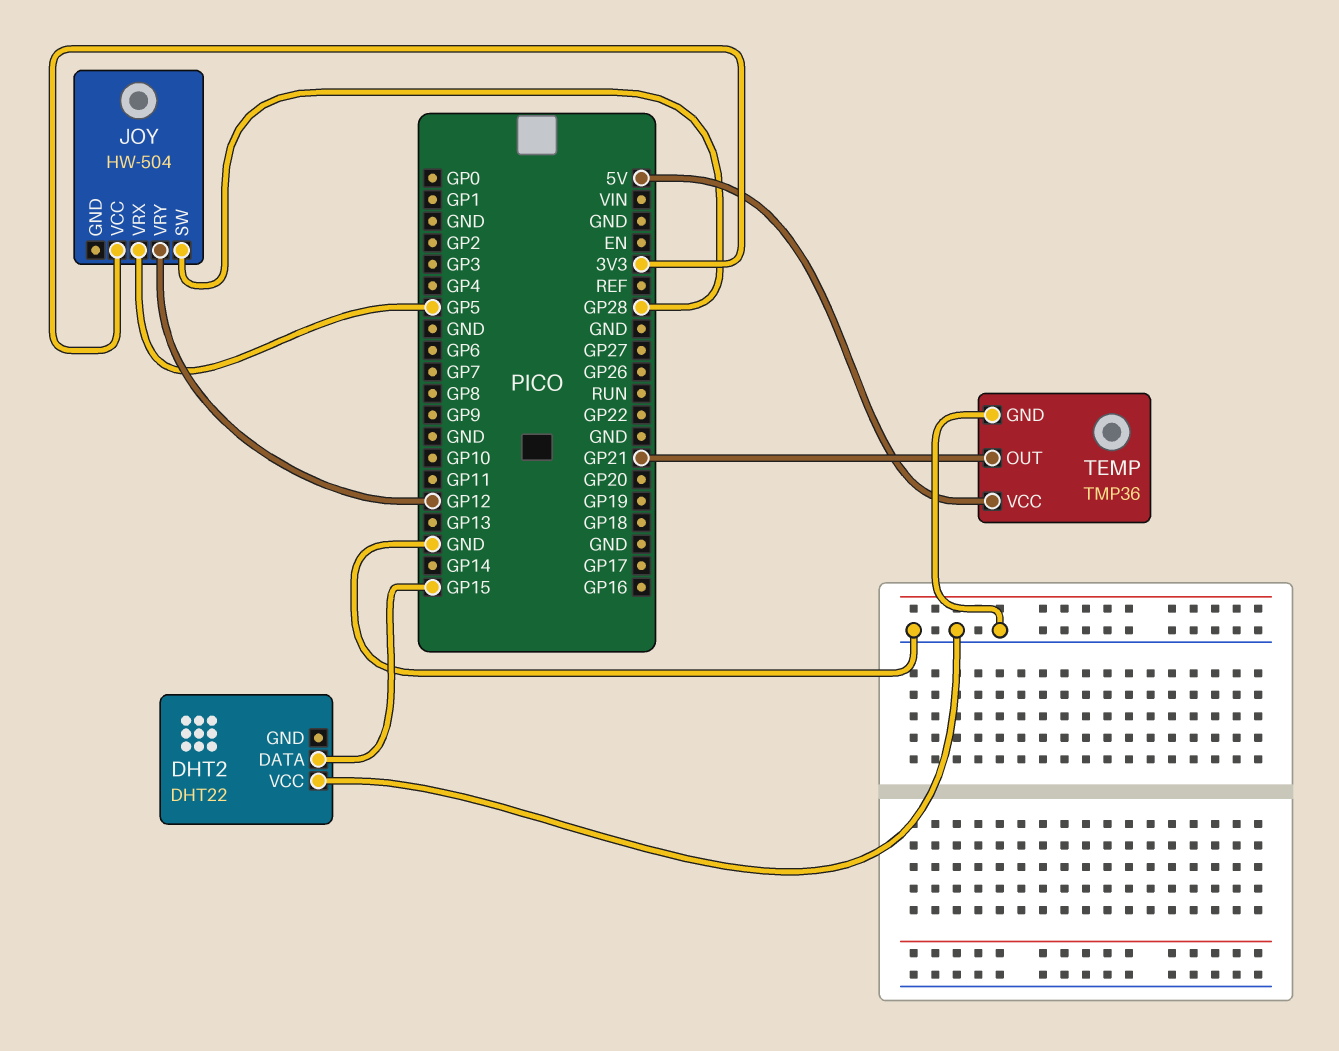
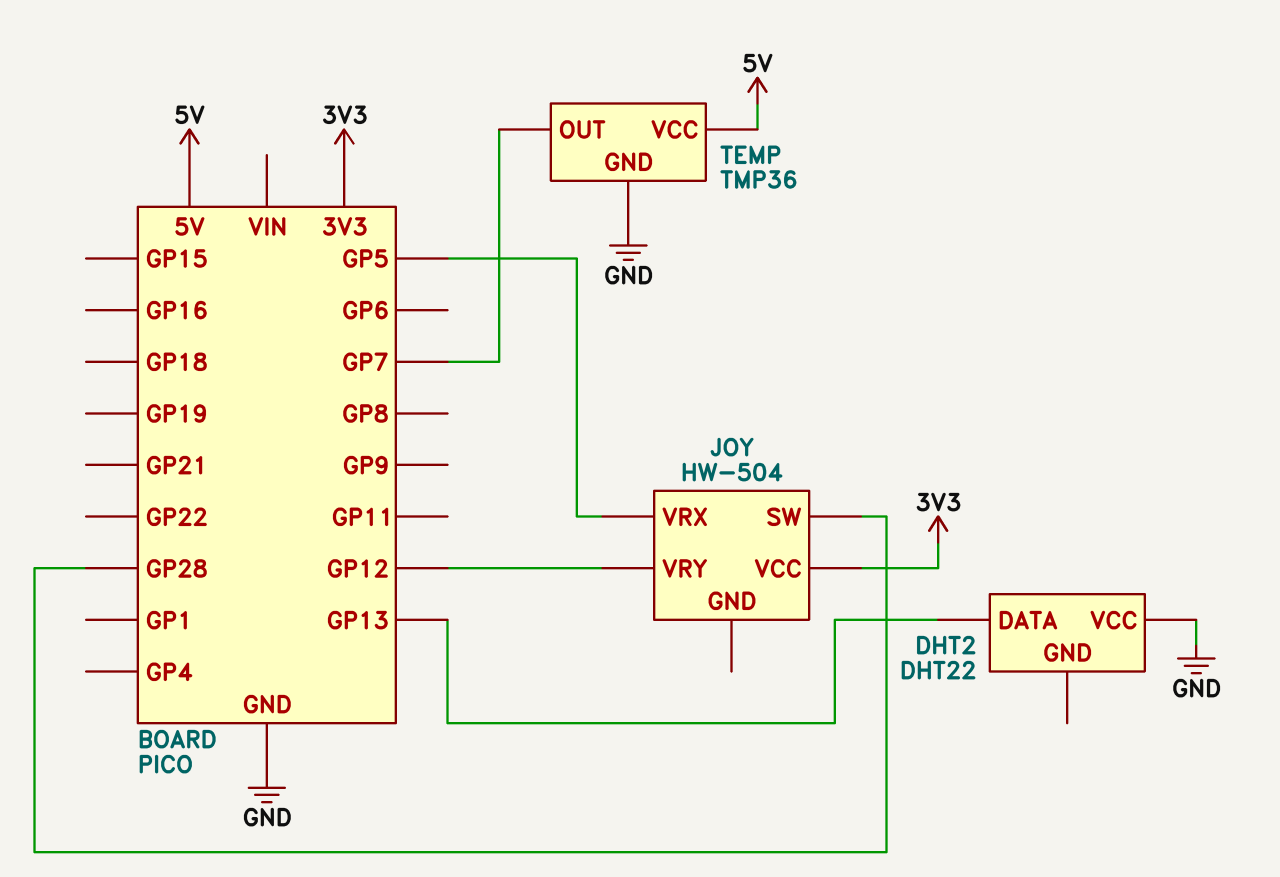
DHT2 pin DATA: GP15 -> GP13
TEMP pin OUT: GP21 -> GP7

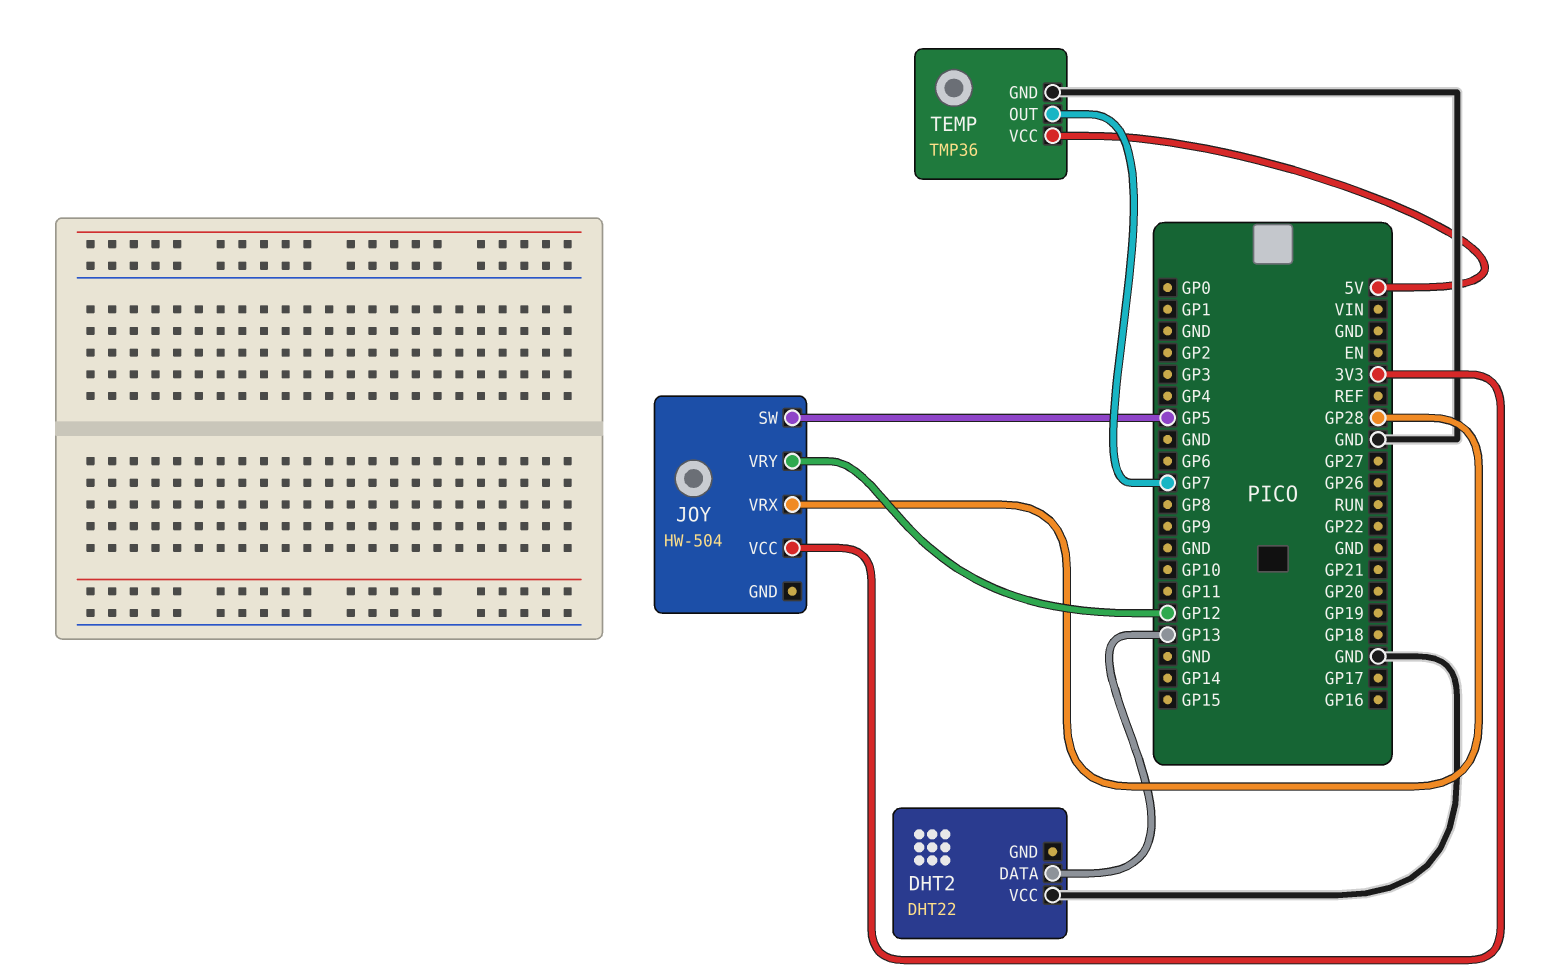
JOY pin SW: GP28 -> GP5
JOY pin VRX: GP5 -> GP28

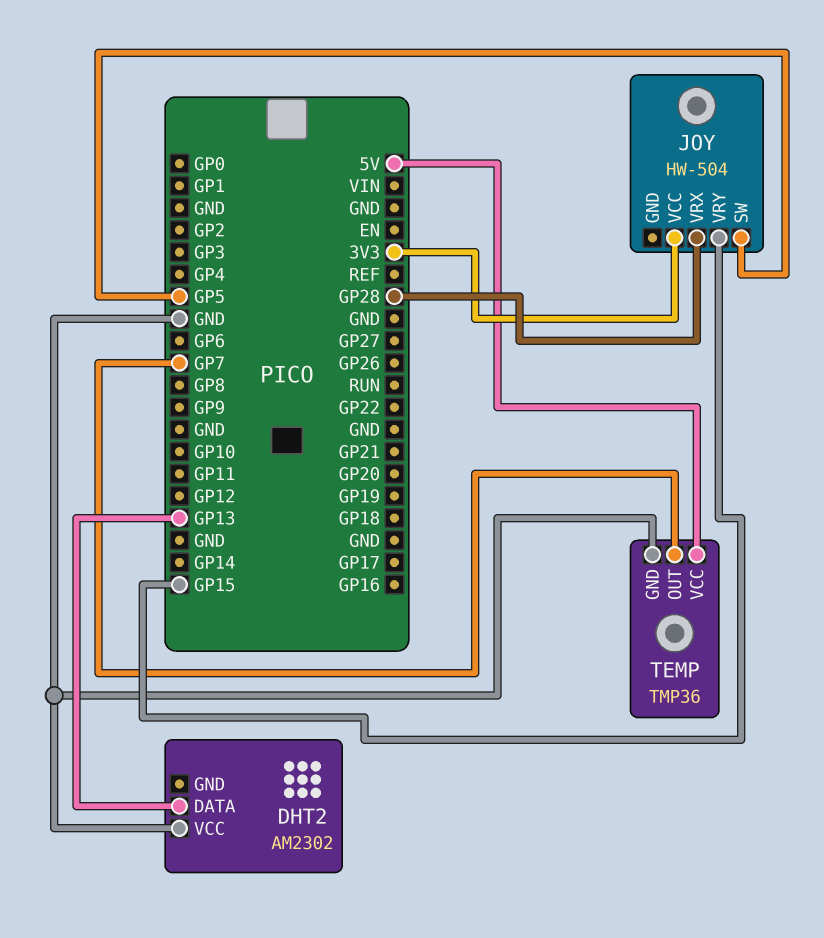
DHT2: DHT22 -> AM2302
JOY pin VRY: GP12 -> GP15

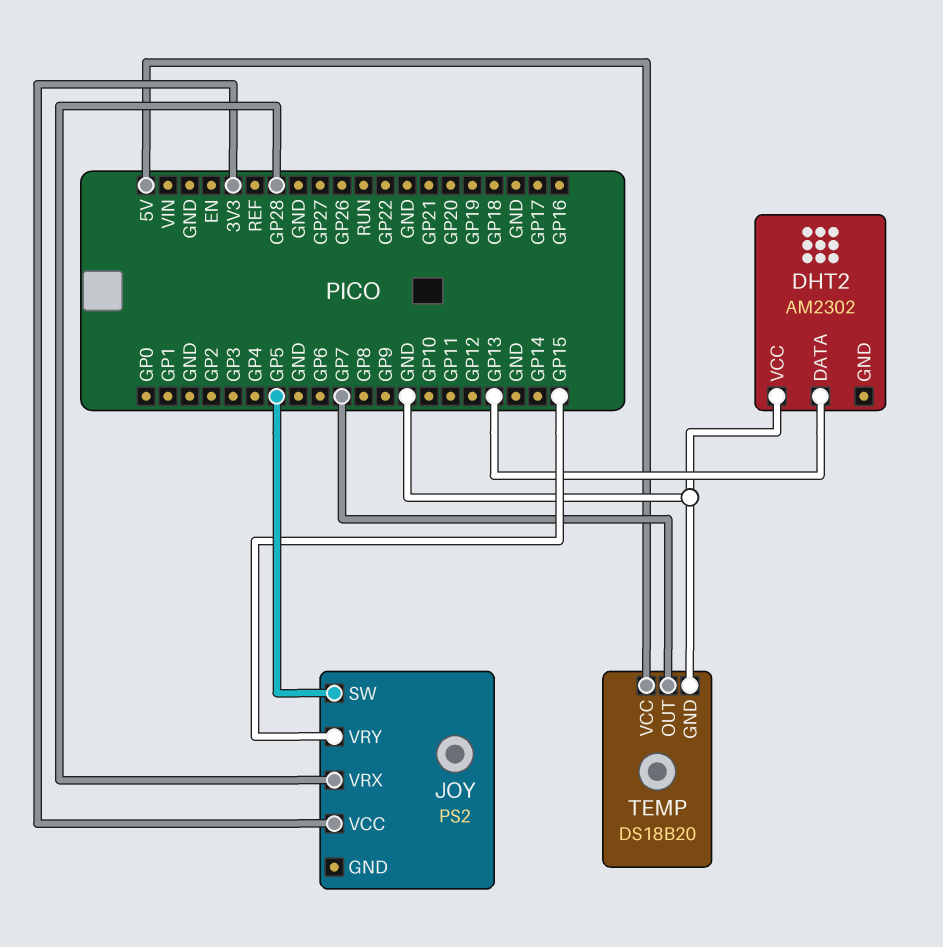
JOY: HW-504 -> PS2
TEMP: TMP36 -> DS18B20

